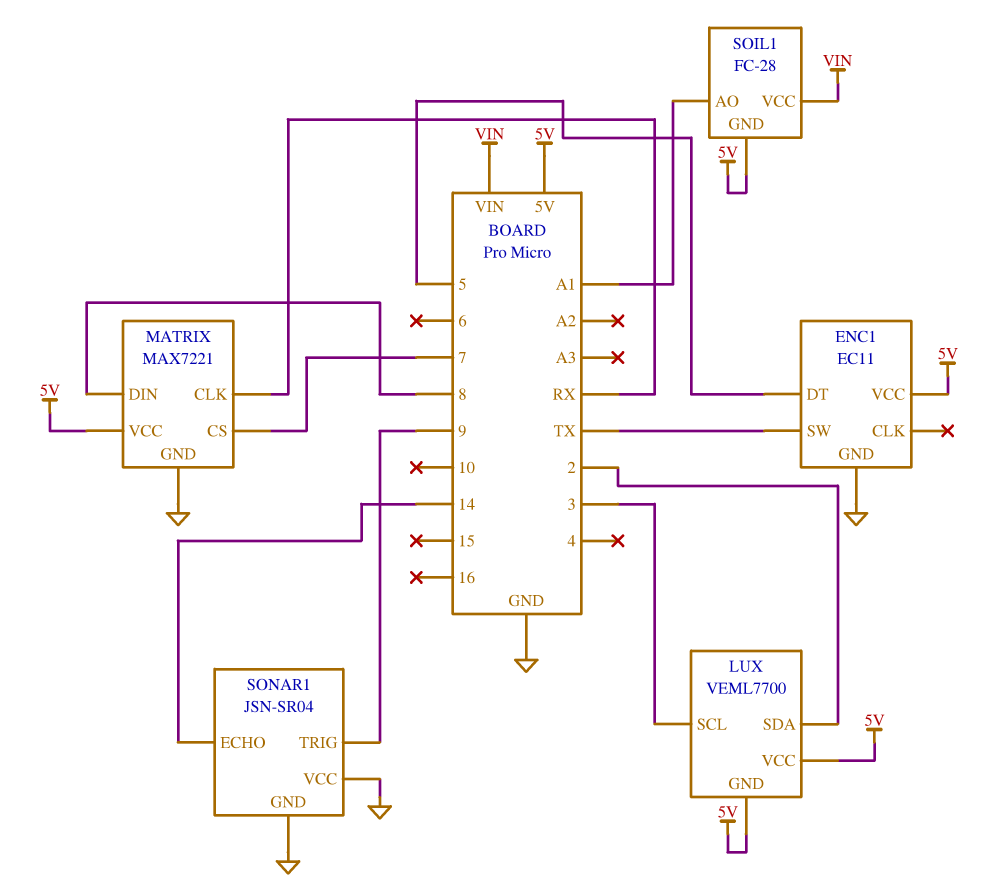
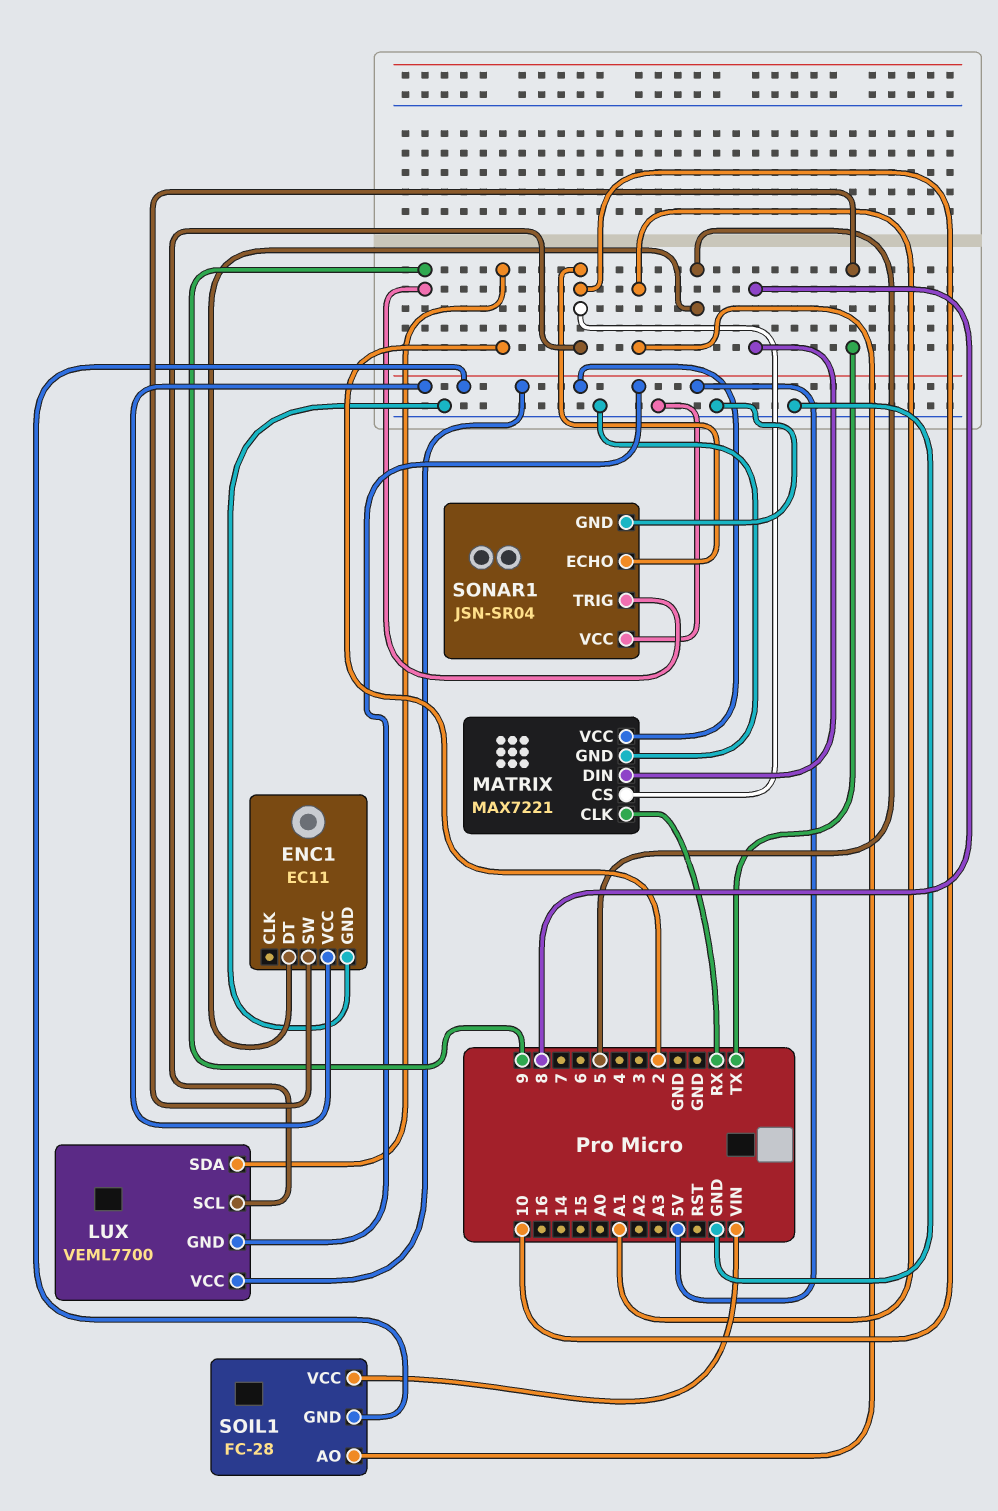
LUX pin SCL: 3 -> 10
MATRIX pin CS: 7 -> 10
SONAR1 pin ECHO: 14 -> 10

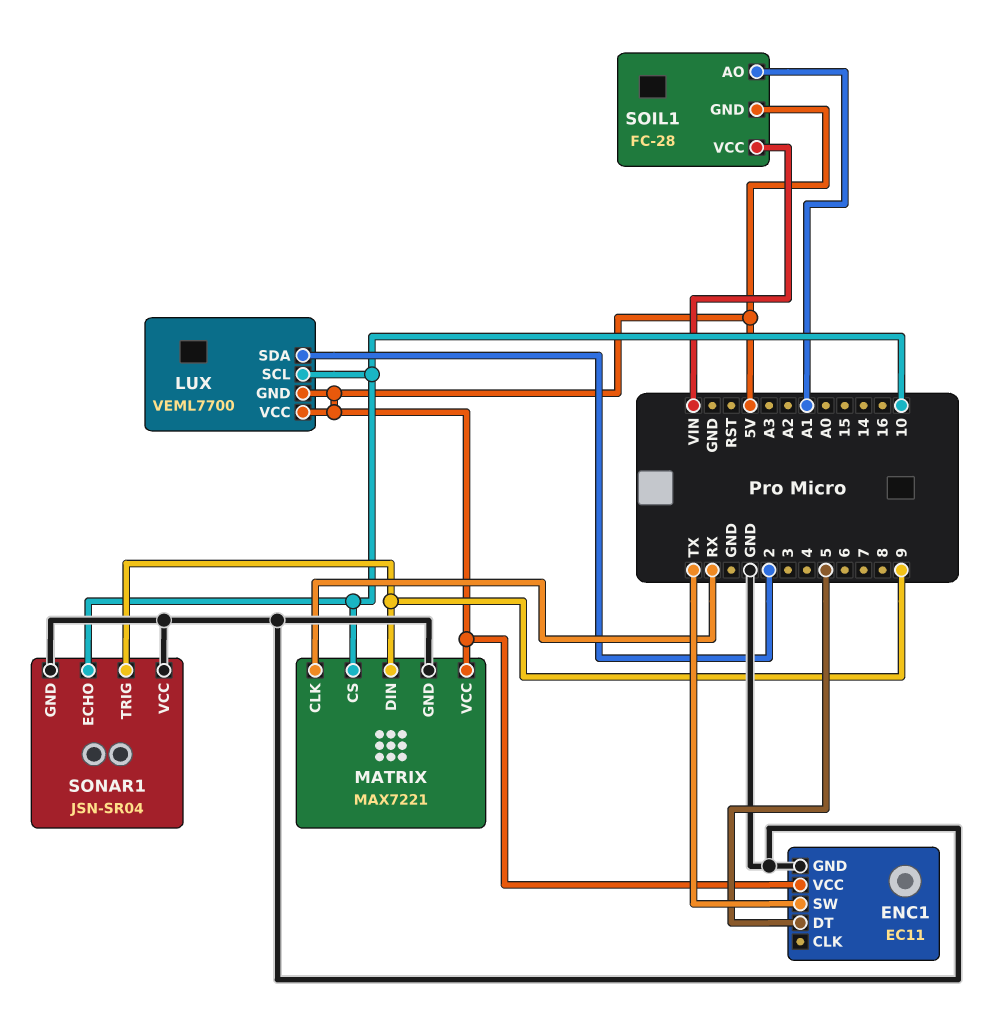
MATRIX pin DIN: 8 -> 9

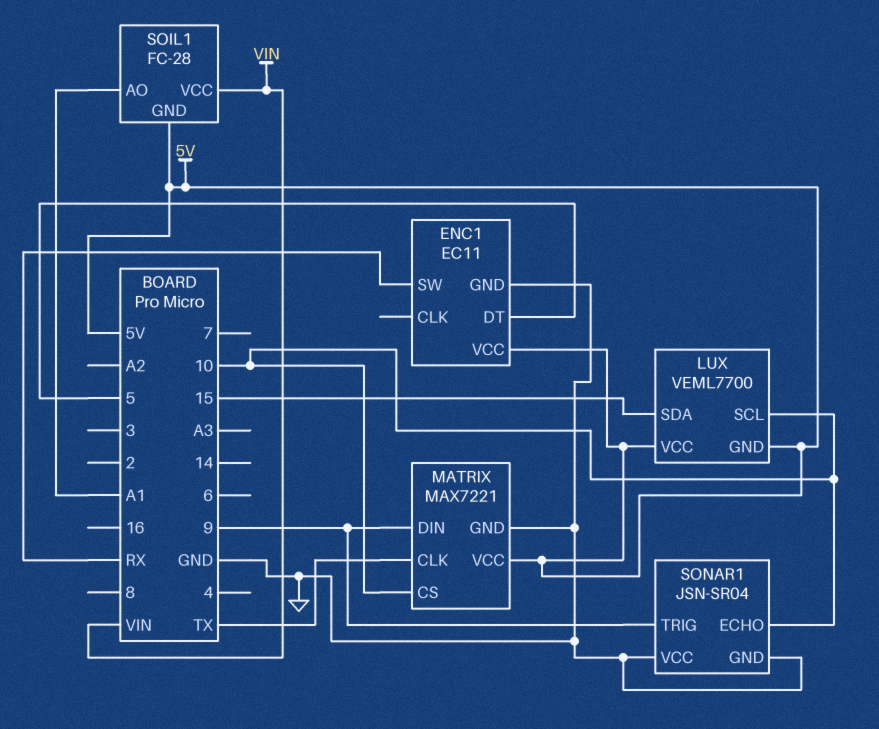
ENC1 pin SW: TX -> RX
LUX pin SDA: 2 -> 15
MATRIX pin CLK: RX -> TX

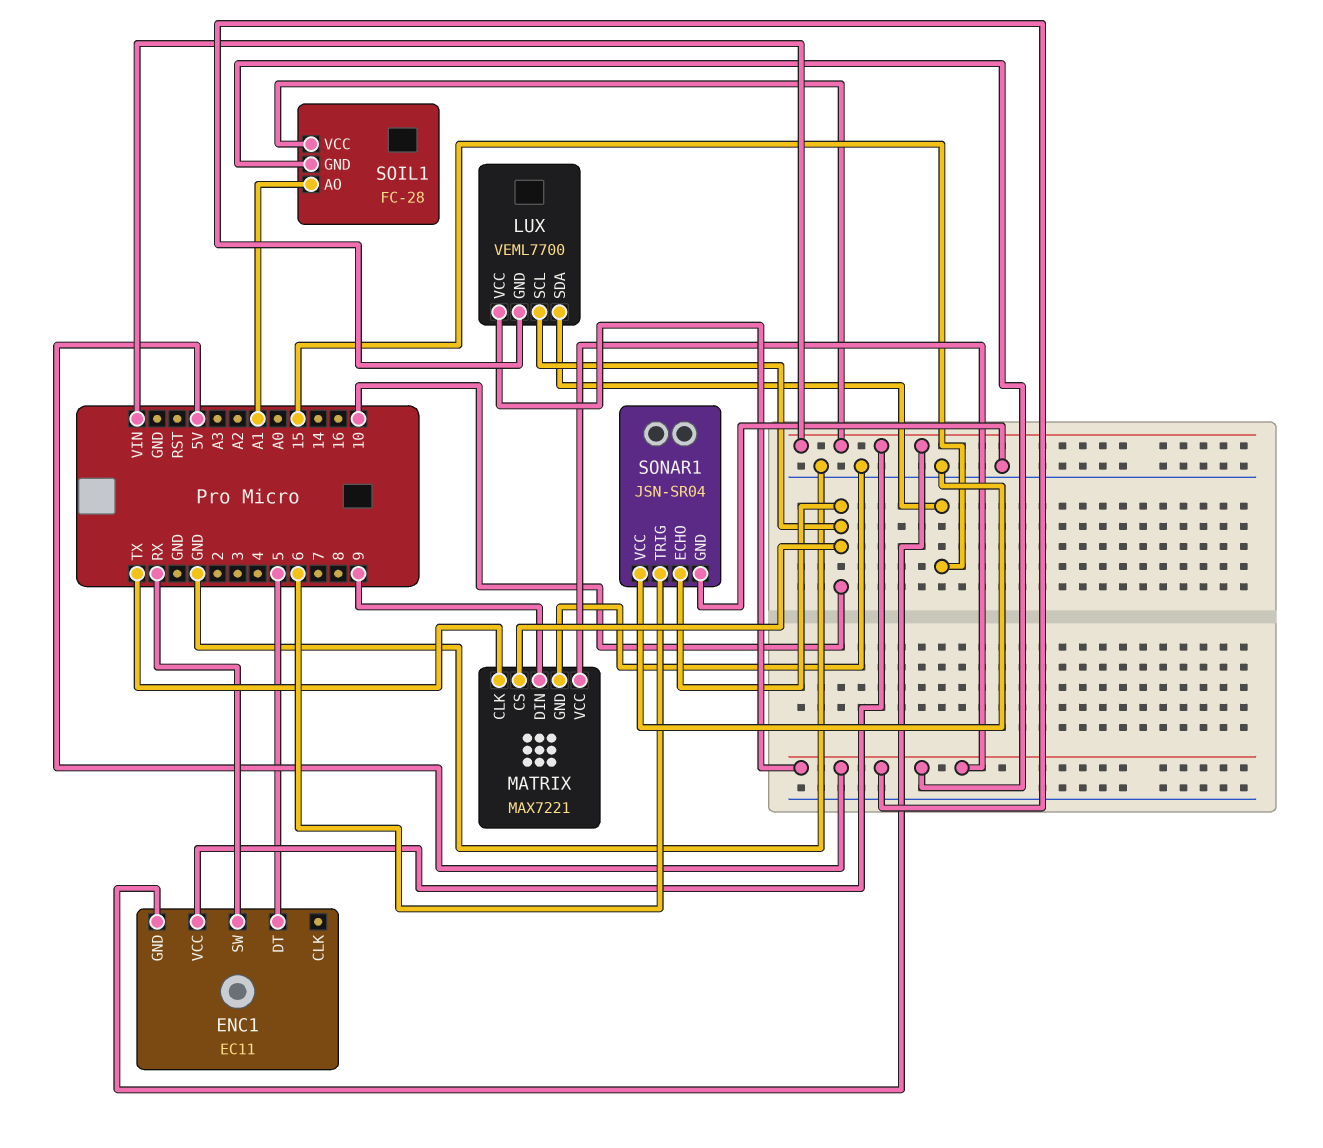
ENC1 pin GND: GND -> VIN
ENC1 pin VCC: 5V -> VIN
SONAR1 pin TRIG: 9 -> 6

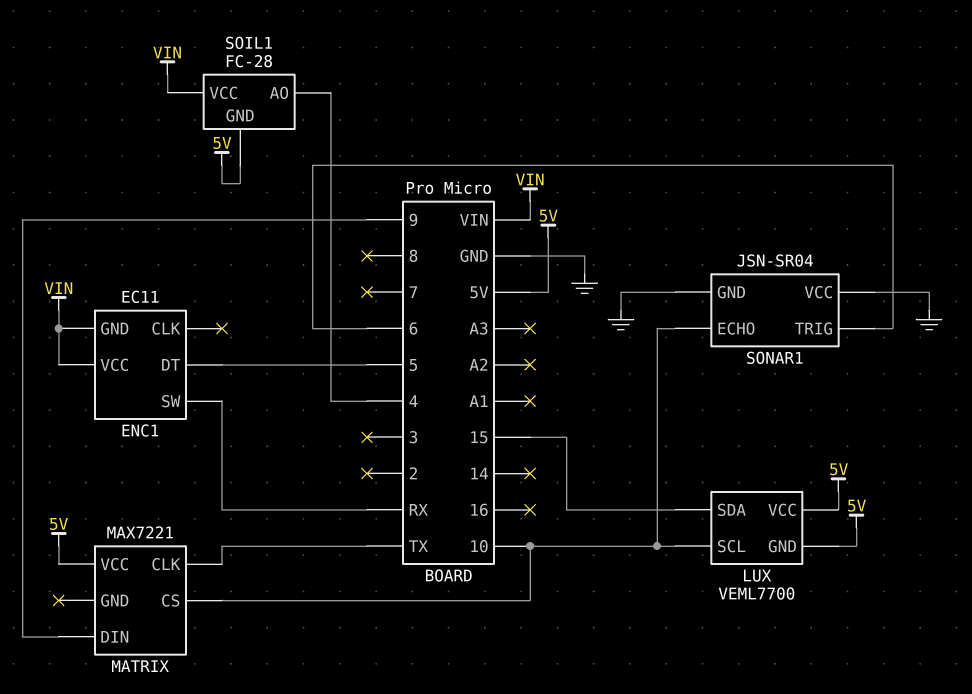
MATRIX pin GND: GND -> none
SOIL1 pin AO: A1 -> 4

